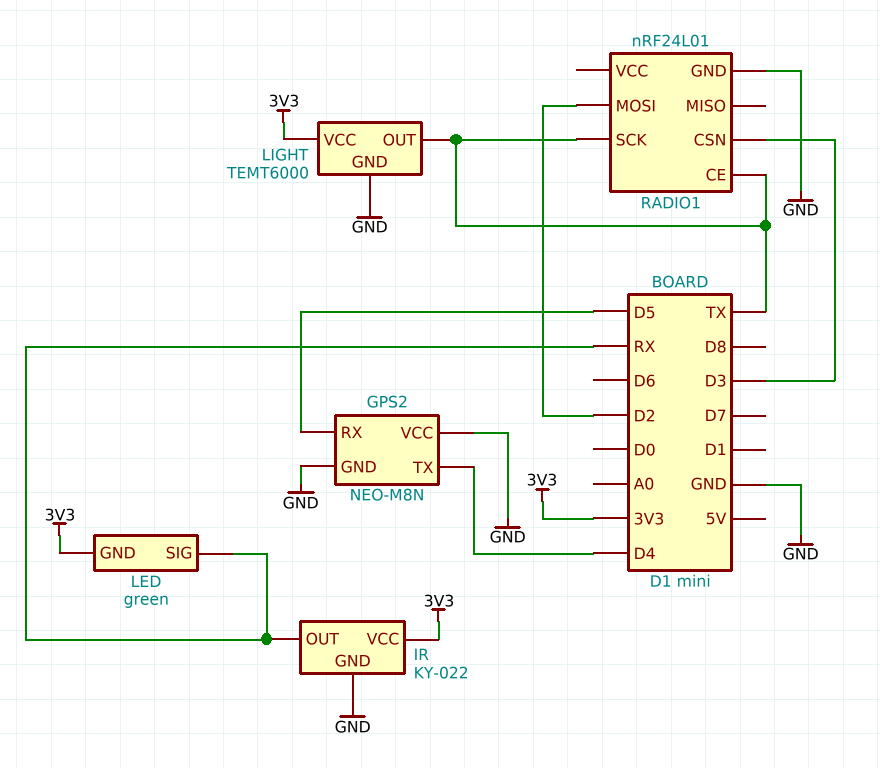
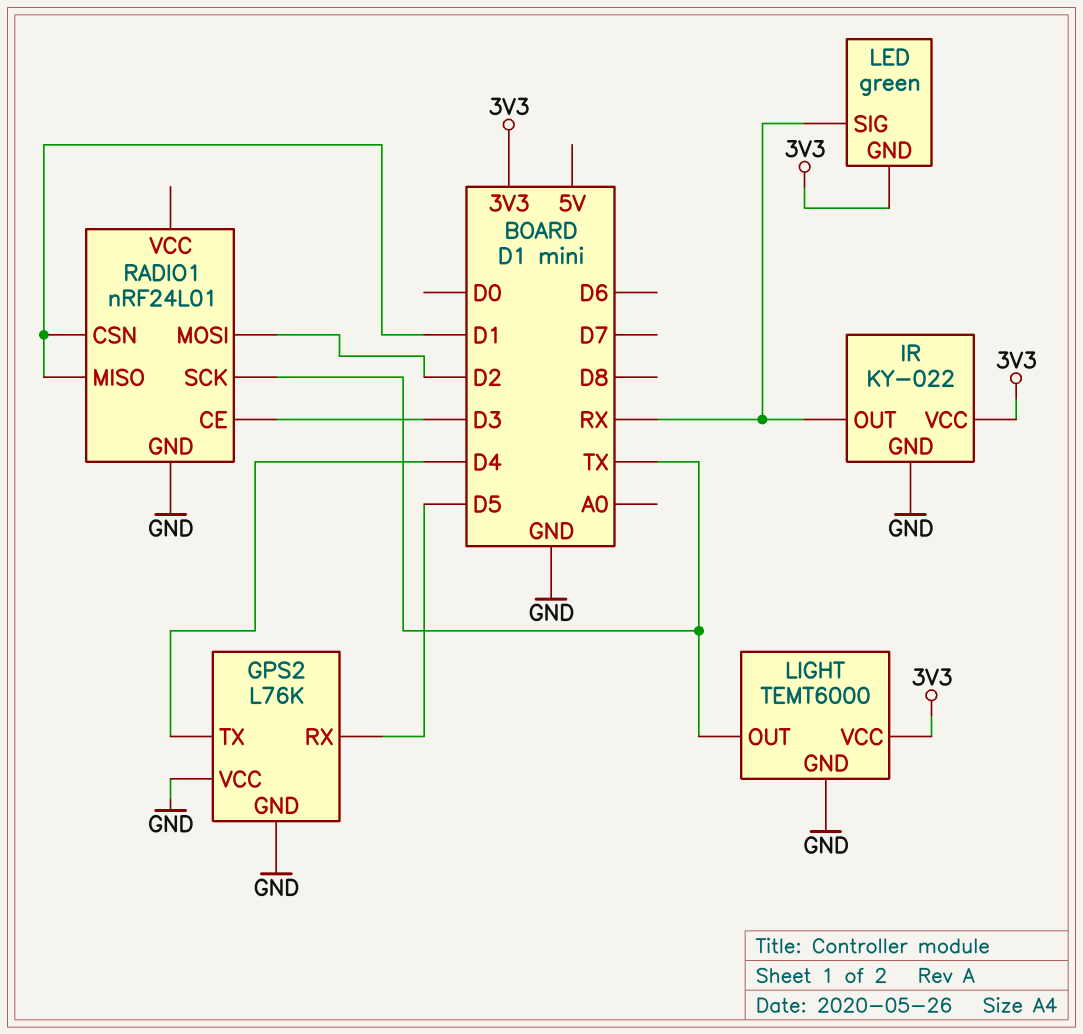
GPS2: NEO-M8N -> L76K
RADIO1 pin CE: TX -> D3
RADIO1 pin CSN: D3 -> D1
RADIO1 pin MISO: none -> D1

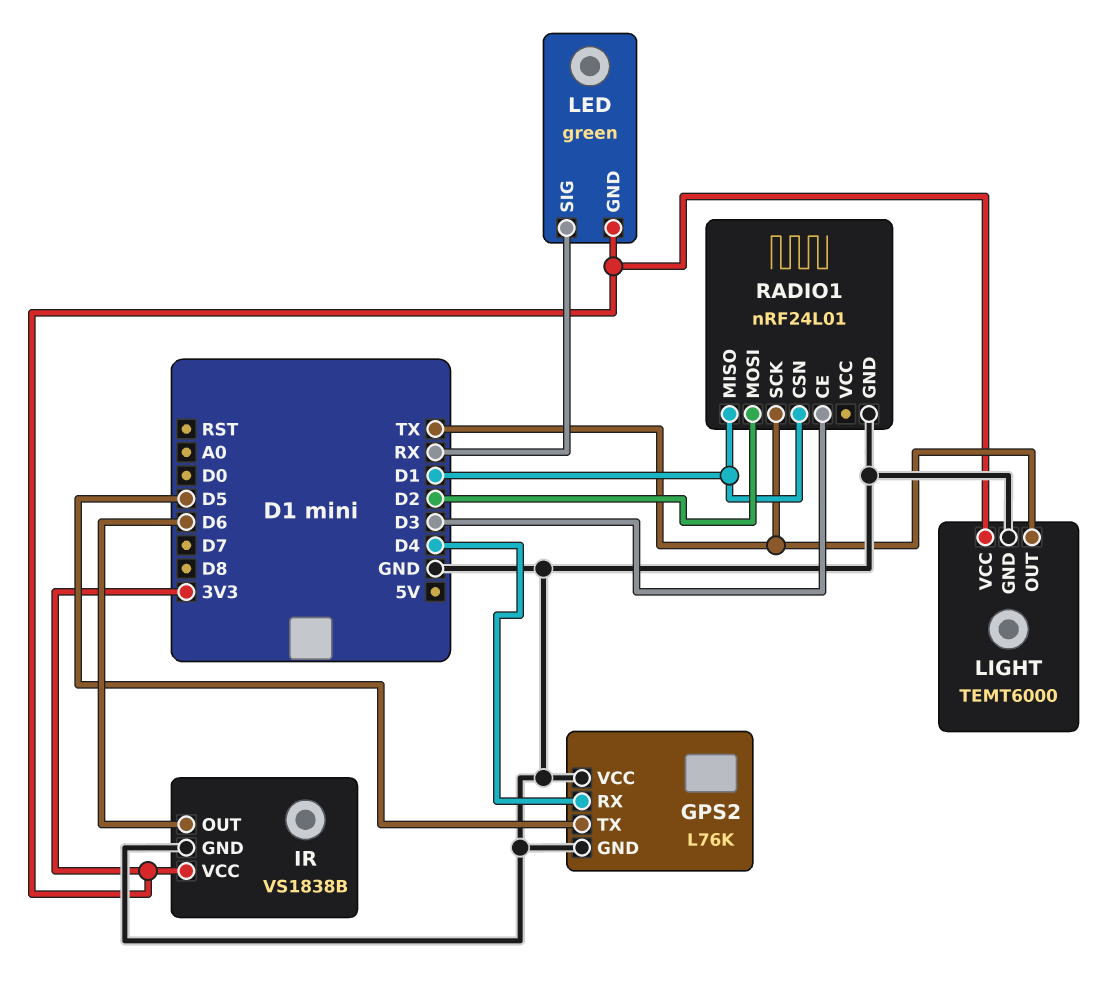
GPS2 pin RX: D5 -> D4
GPS2 pin TX: D4 -> D5
IR: KY-022 -> VS1838B
IR pin OUT: RX -> D6

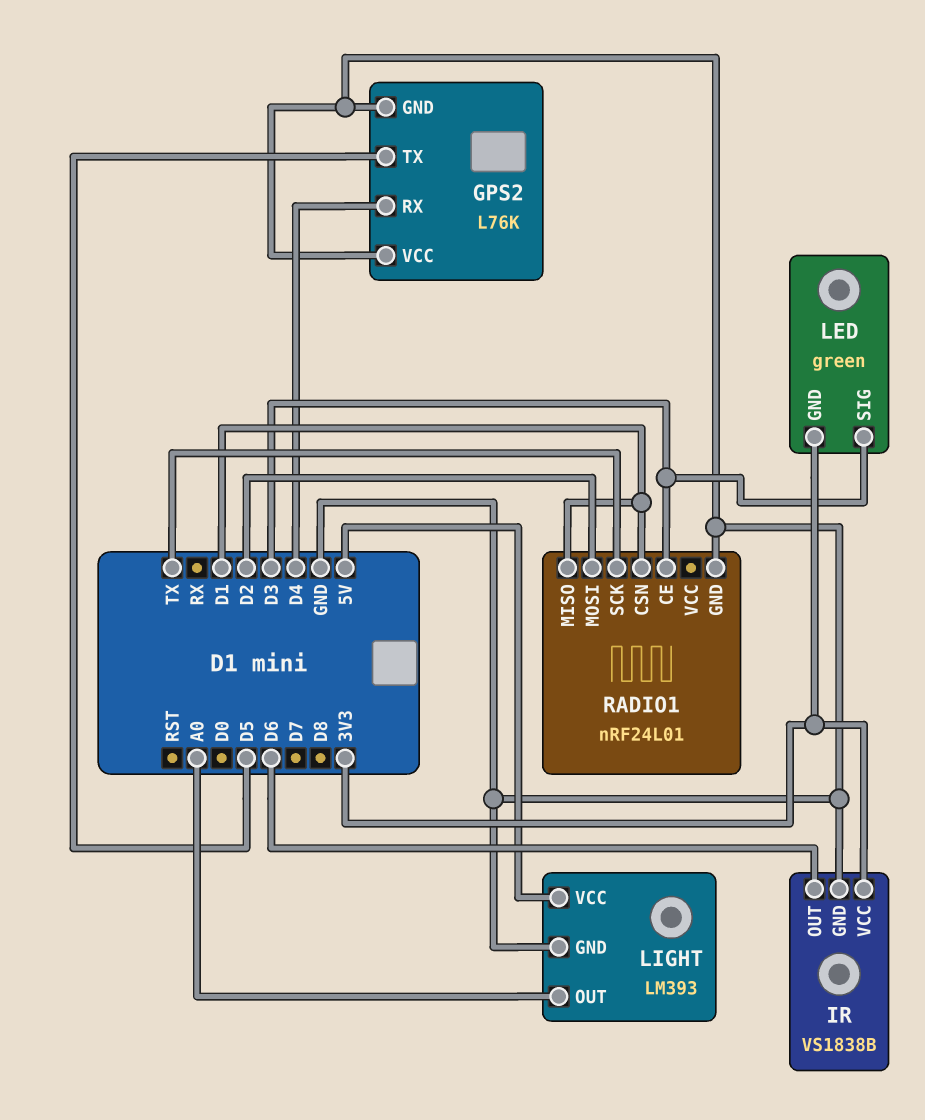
LED pin SIG: RX -> D3
LIGHT: TEMT6000 -> LM393
LIGHT pin OUT: TX -> A0
LIGHT pin VCC: 3V3 -> 5V

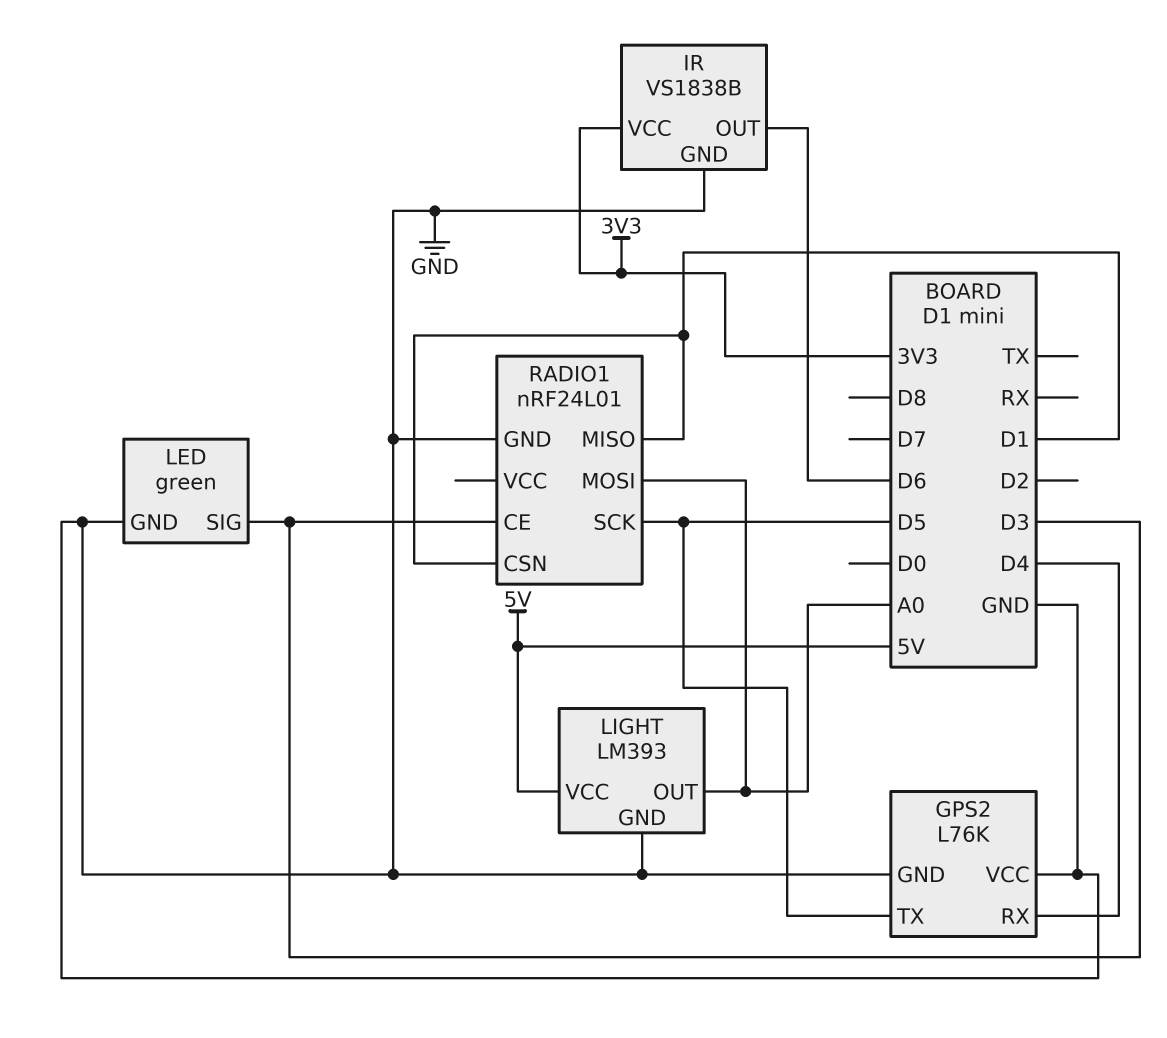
LED pin GND: 3V3 -> GND
RADIO1 pin MOSI: D2 -> A0
RADIO1 pin SCK: TX -> D5

